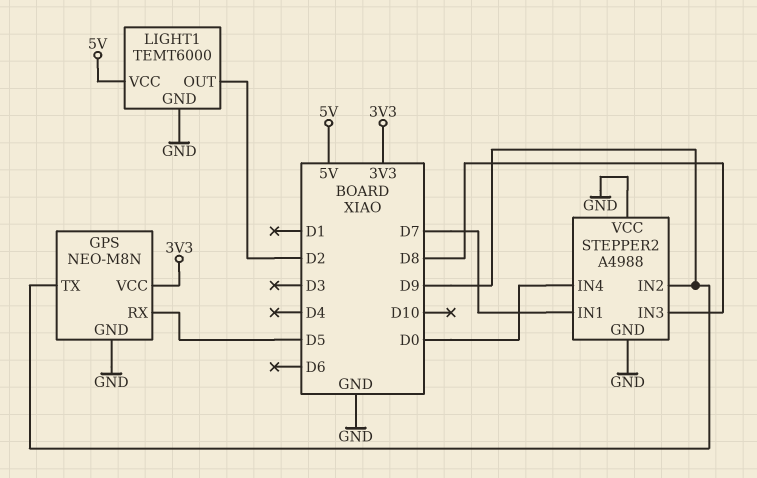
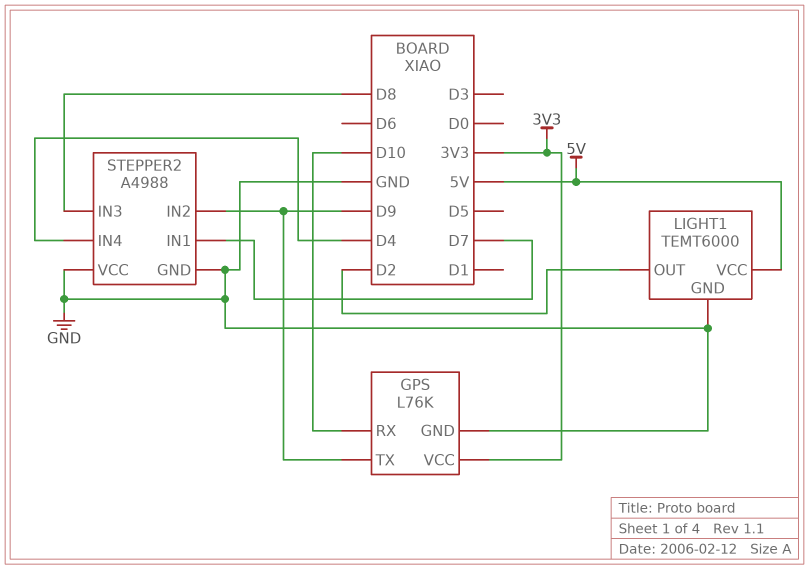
GPS: NEO-M8N -> L76K
GPS pin RX: D5 -> D10
STEPPER2 pin IN4: D0 -> D4

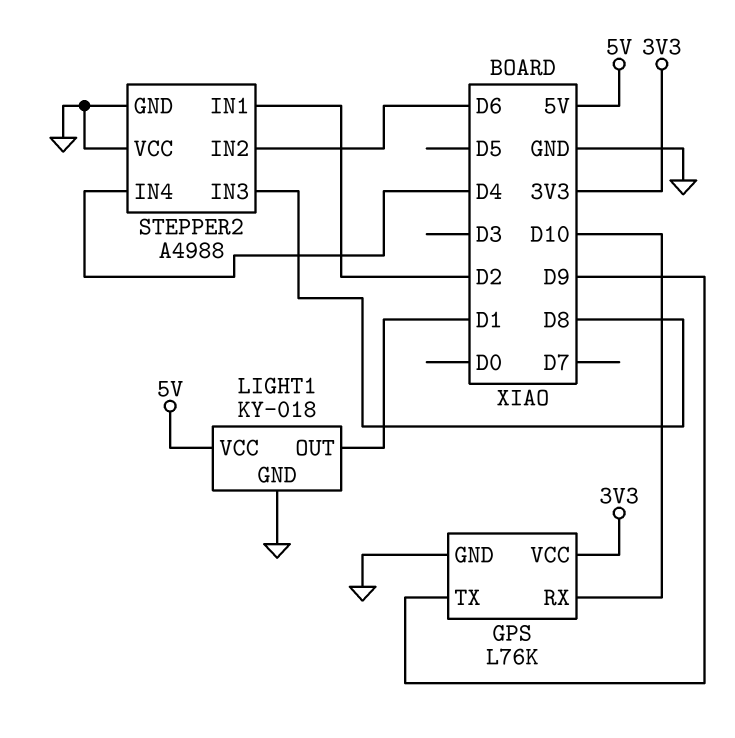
LIGHT1: TEMT6000 -> KY-018
LIGHT1 pin OUT: D2 -> D1
STEPPER2 pin IN1: D7 -> D2
STEPPER2 pin IN2: D9 -> D6

